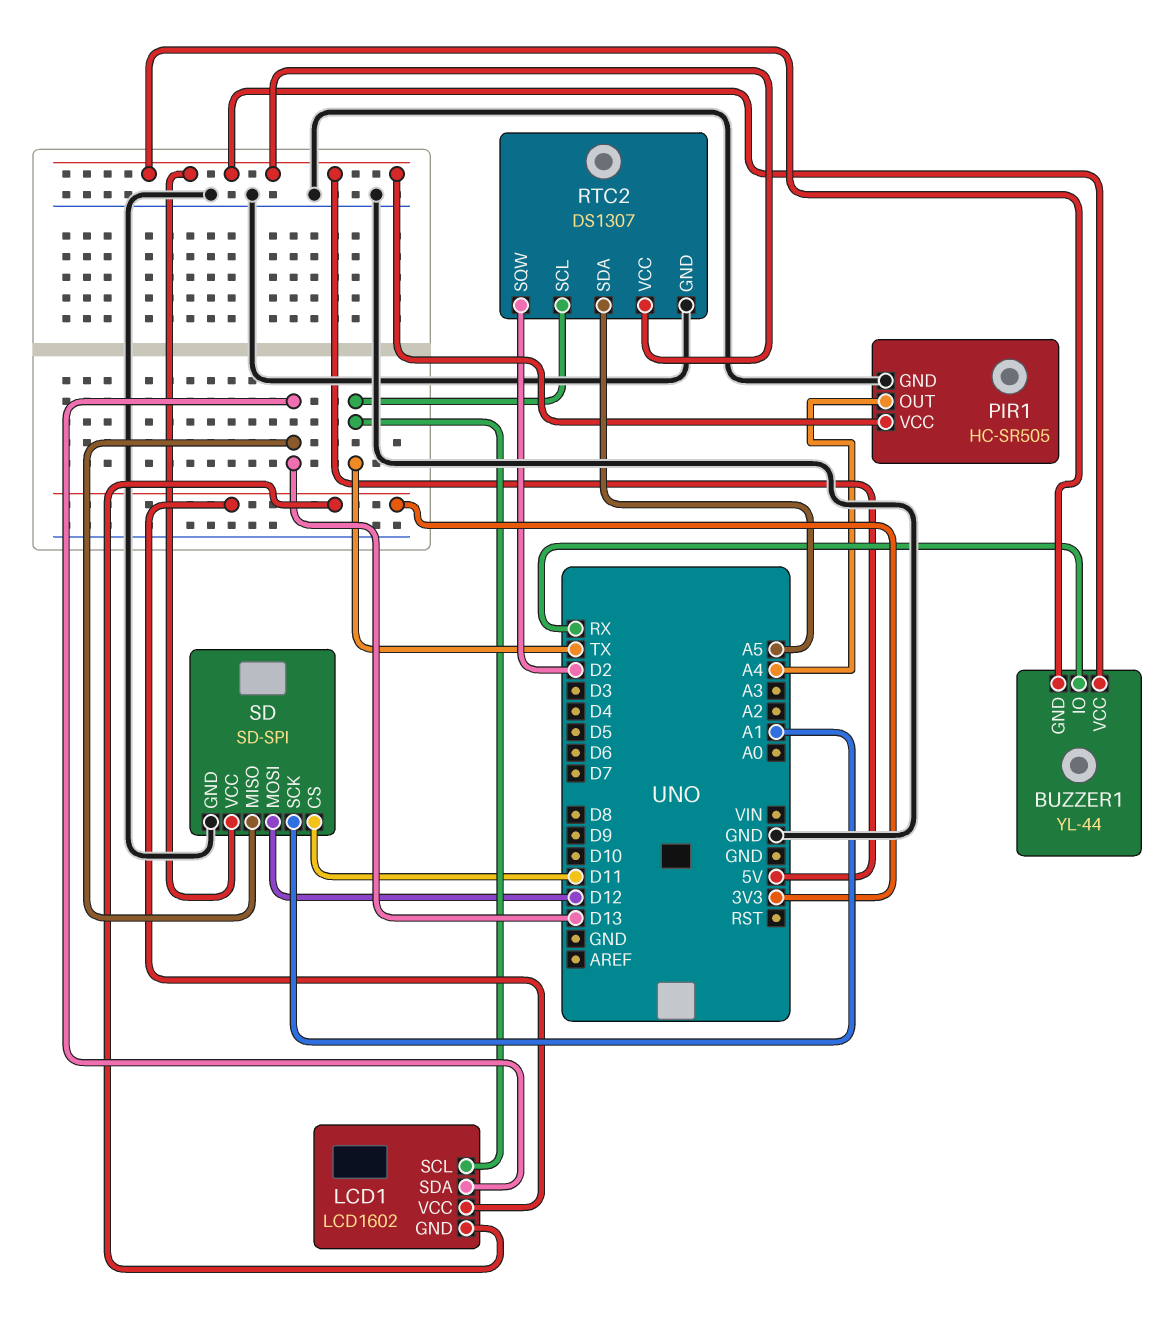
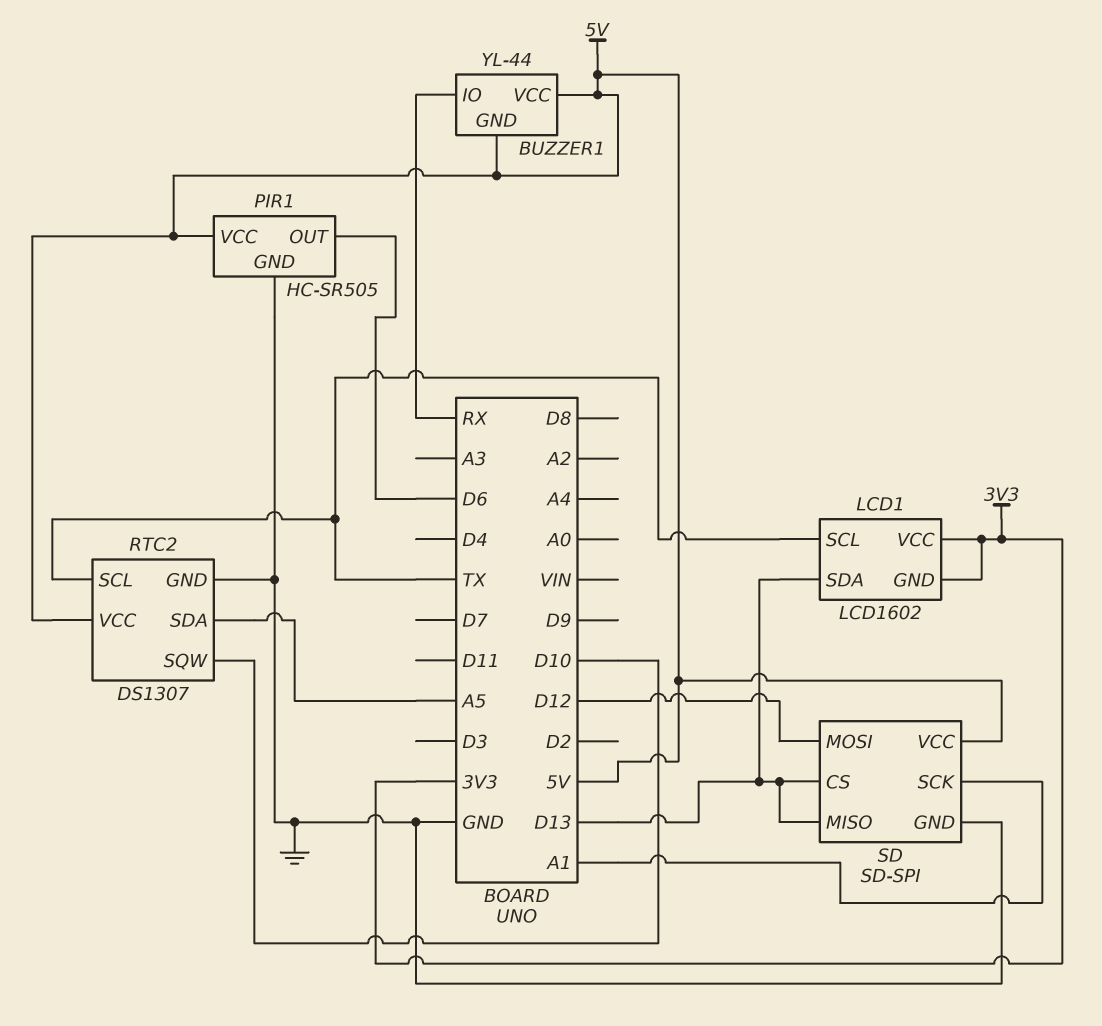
PIR1 pin OUT: A4 -> D6
RTC2 pin SQW: D2 -> D10
SD pin CS: D11 -> D13

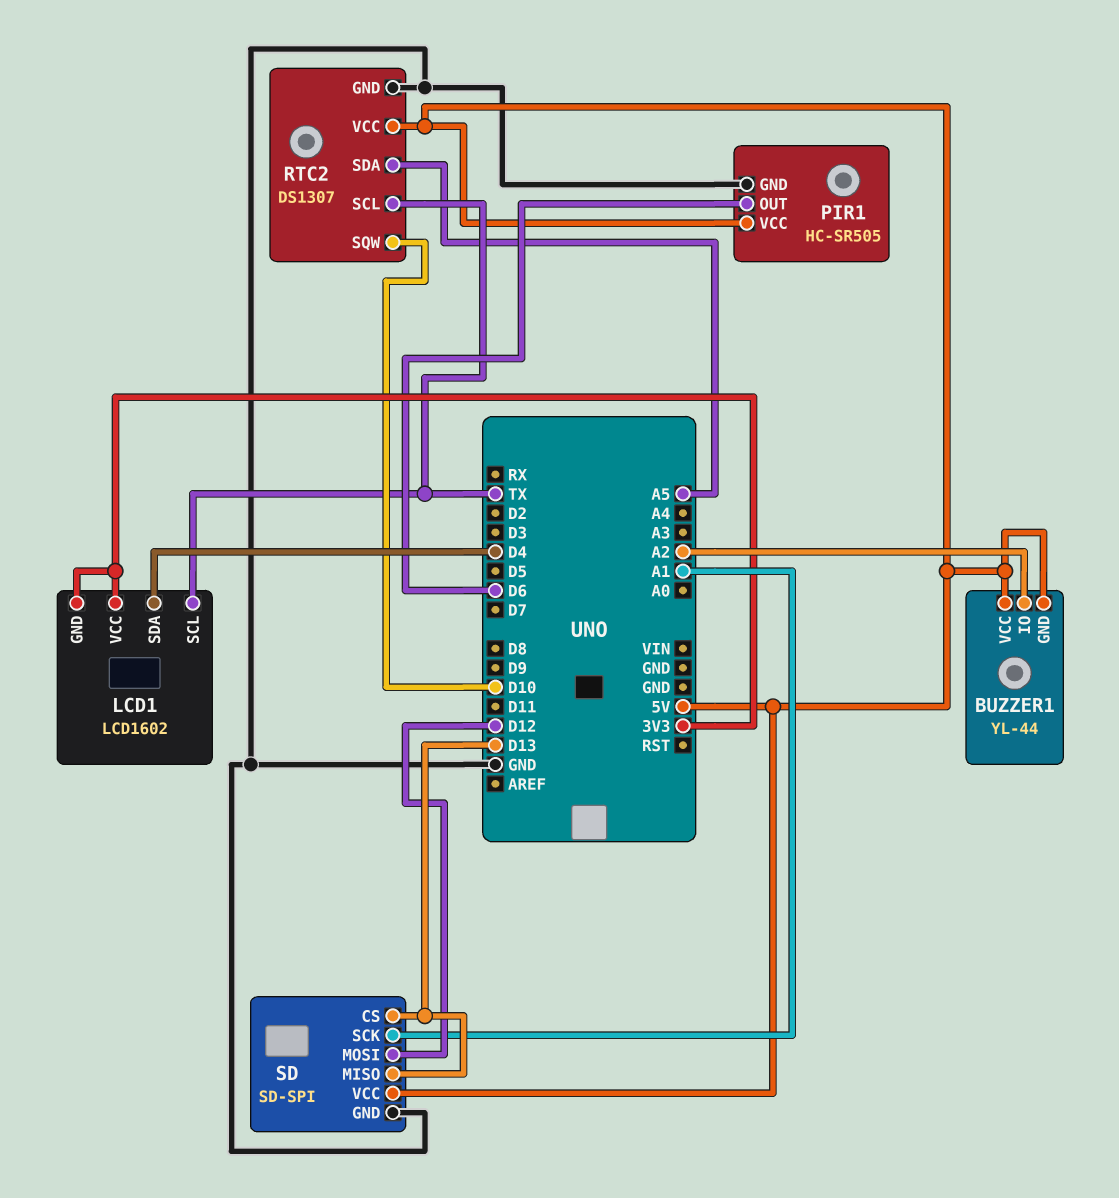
BUZZER1 pin IO: RX -> A2
LCD1 pin SDA: D13 -> D4

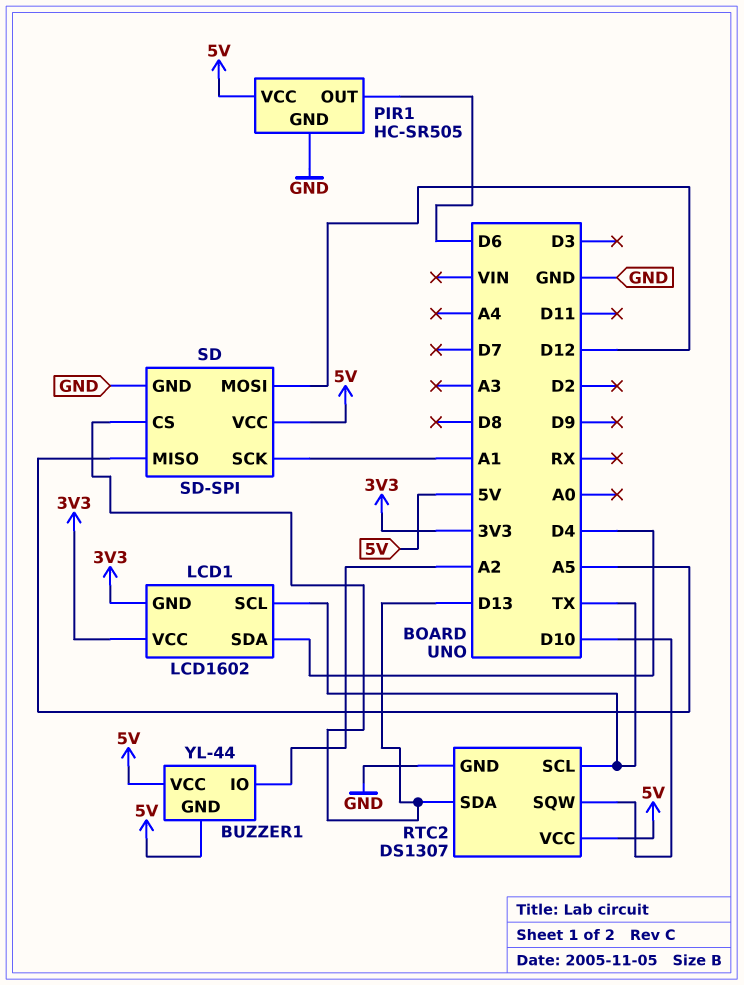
RTC2 pin SDA: A5 -> D13
SD pin MISO: D13 -> A5

